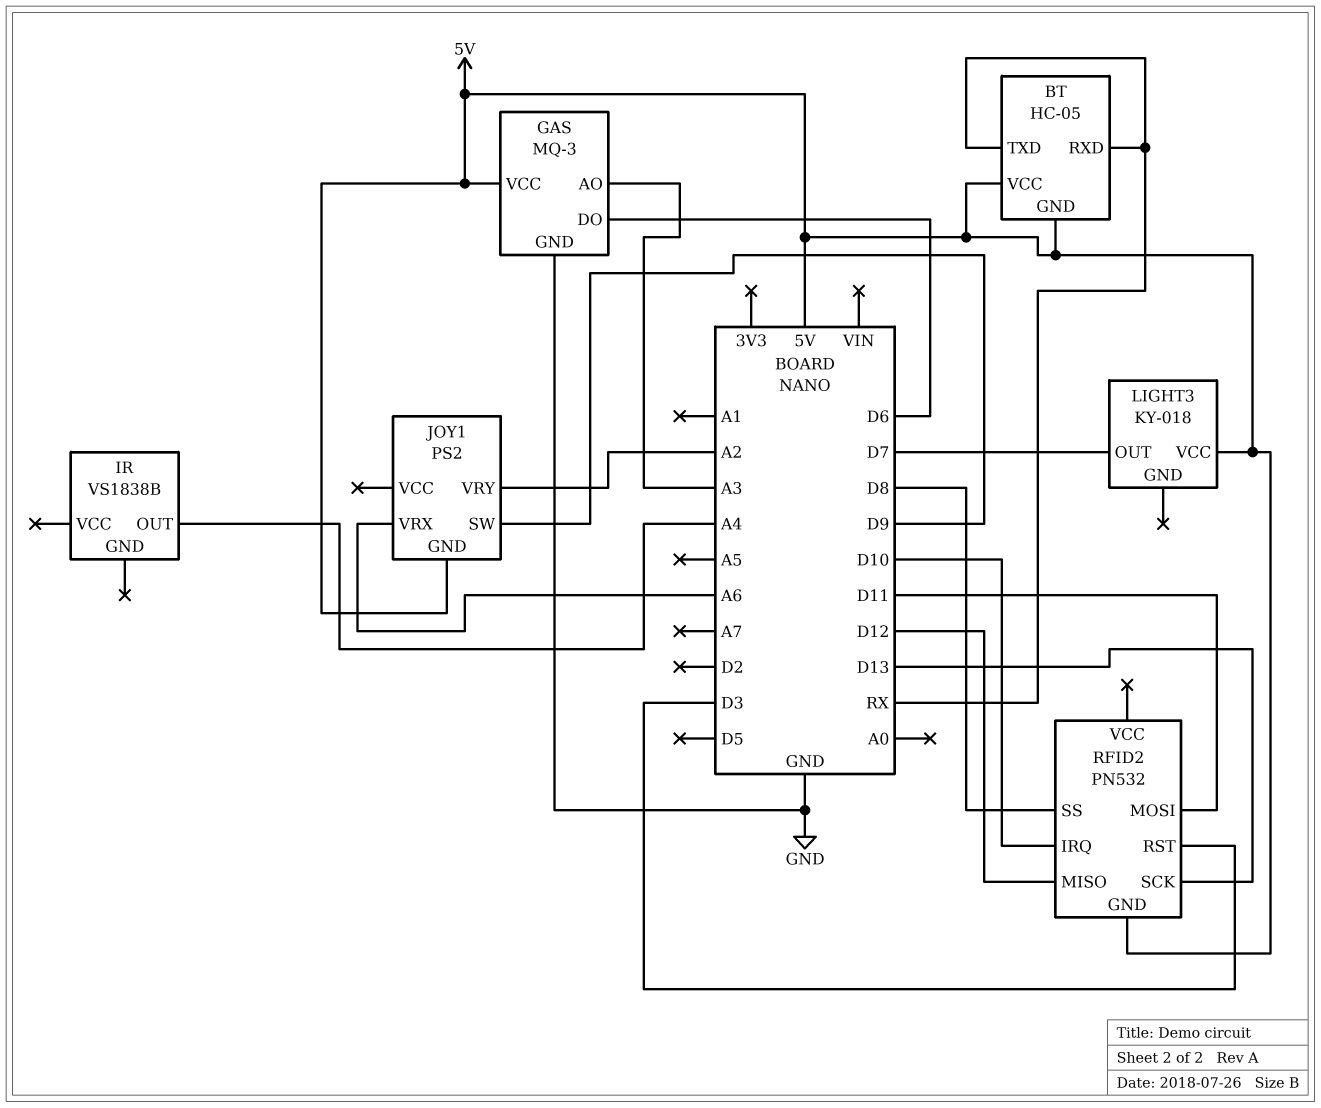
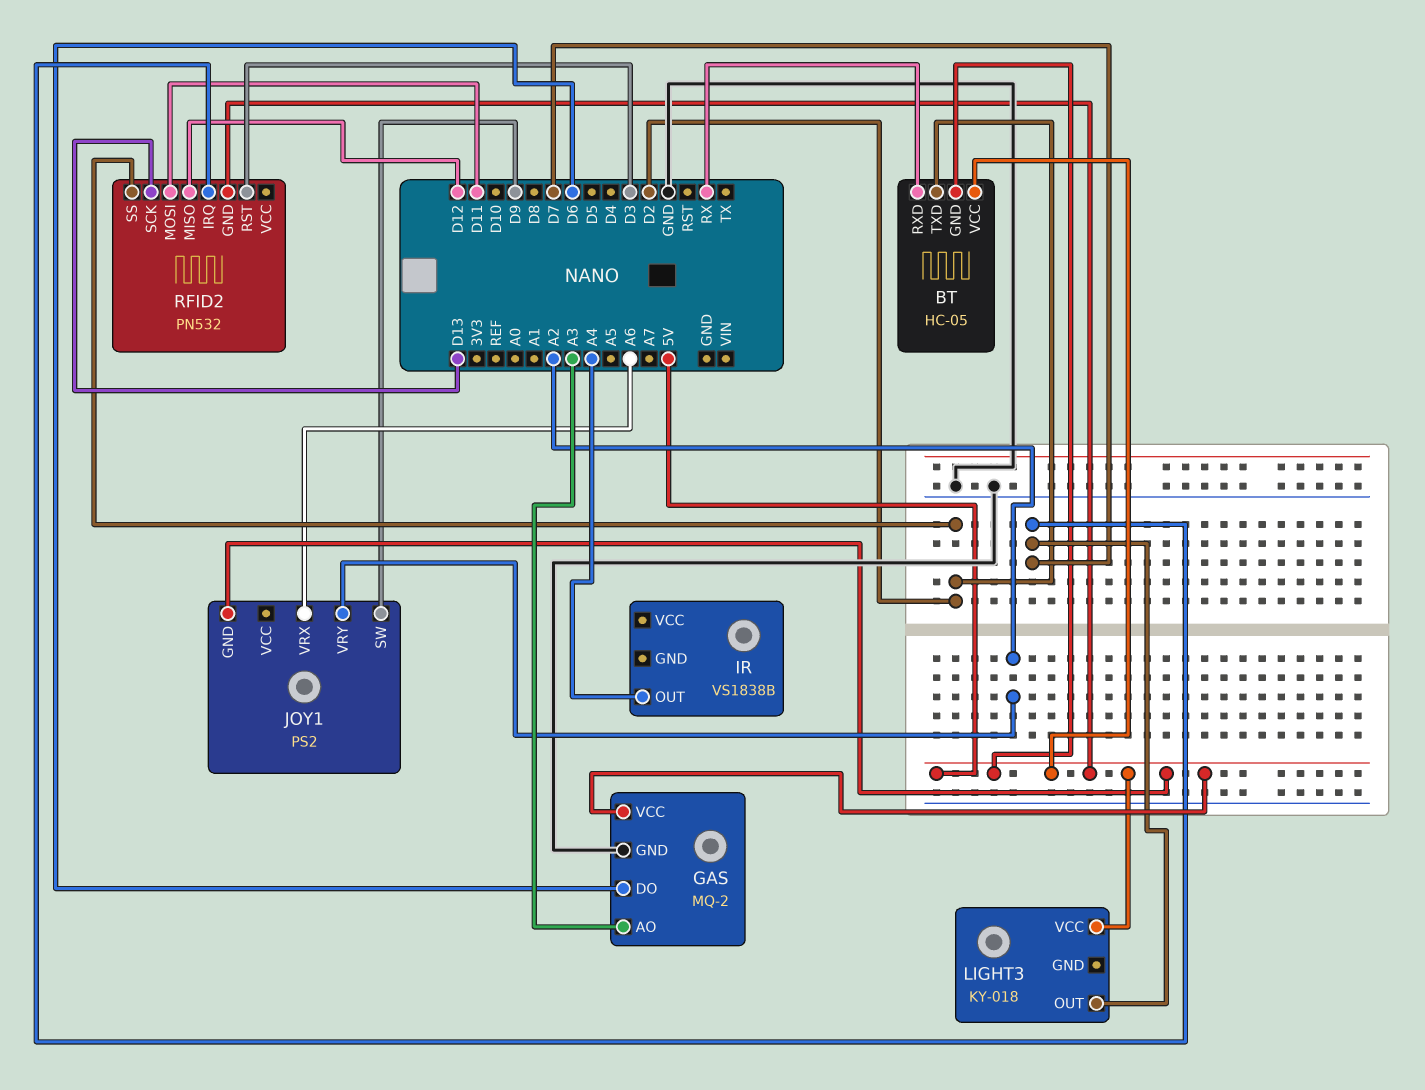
BT pin TXD: RX -> D2
GAS: MQ-3 -> MQ-2
RFID2 pin IRQ: D10 -> D7
RFID2 pin SS: D8 -> D2

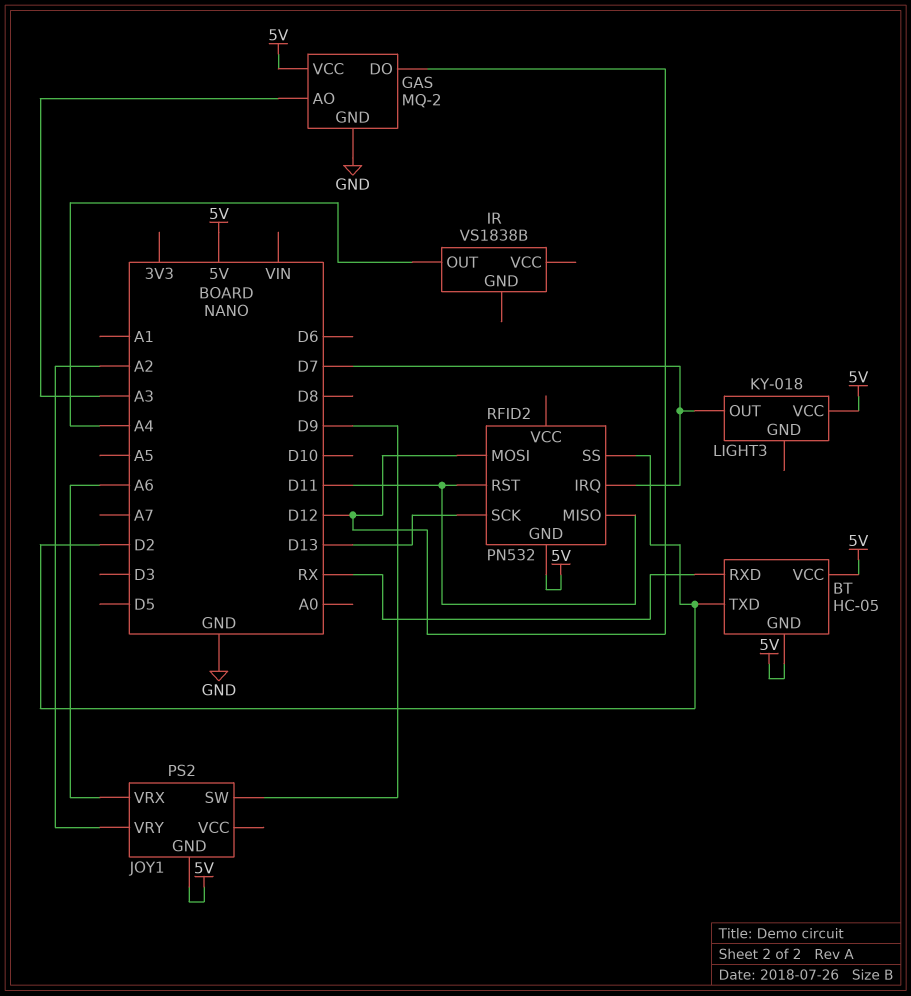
GAS pin DO: D6 -> D12
RFID2 pin MISO: D12 -> D11
RFID2 pin MOSI: D11 -> D12
RFID2 pin RST: D3 -> D11

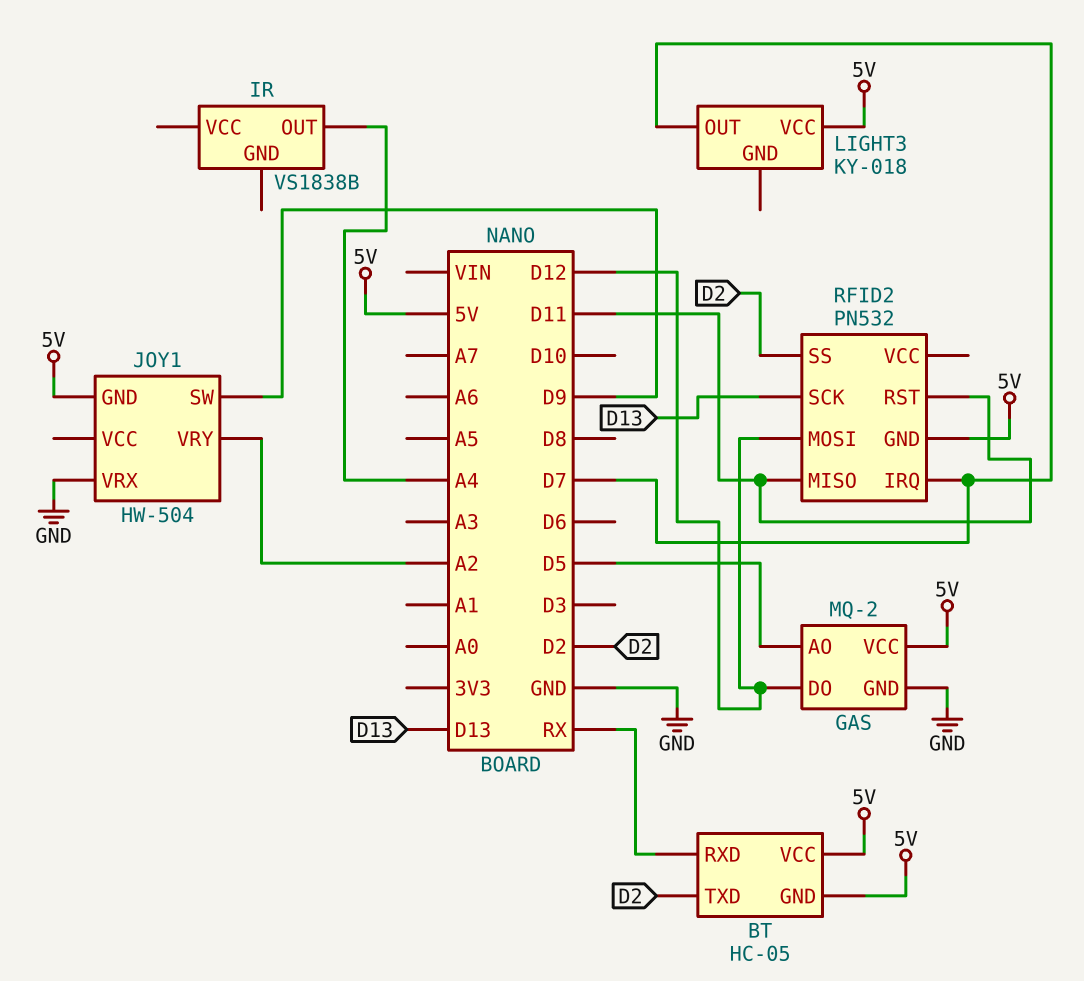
GAS pin AO: A3 -> D5
JOY1: PS2 -> HW-504
JOY1 pin VRX: A6 -> GND

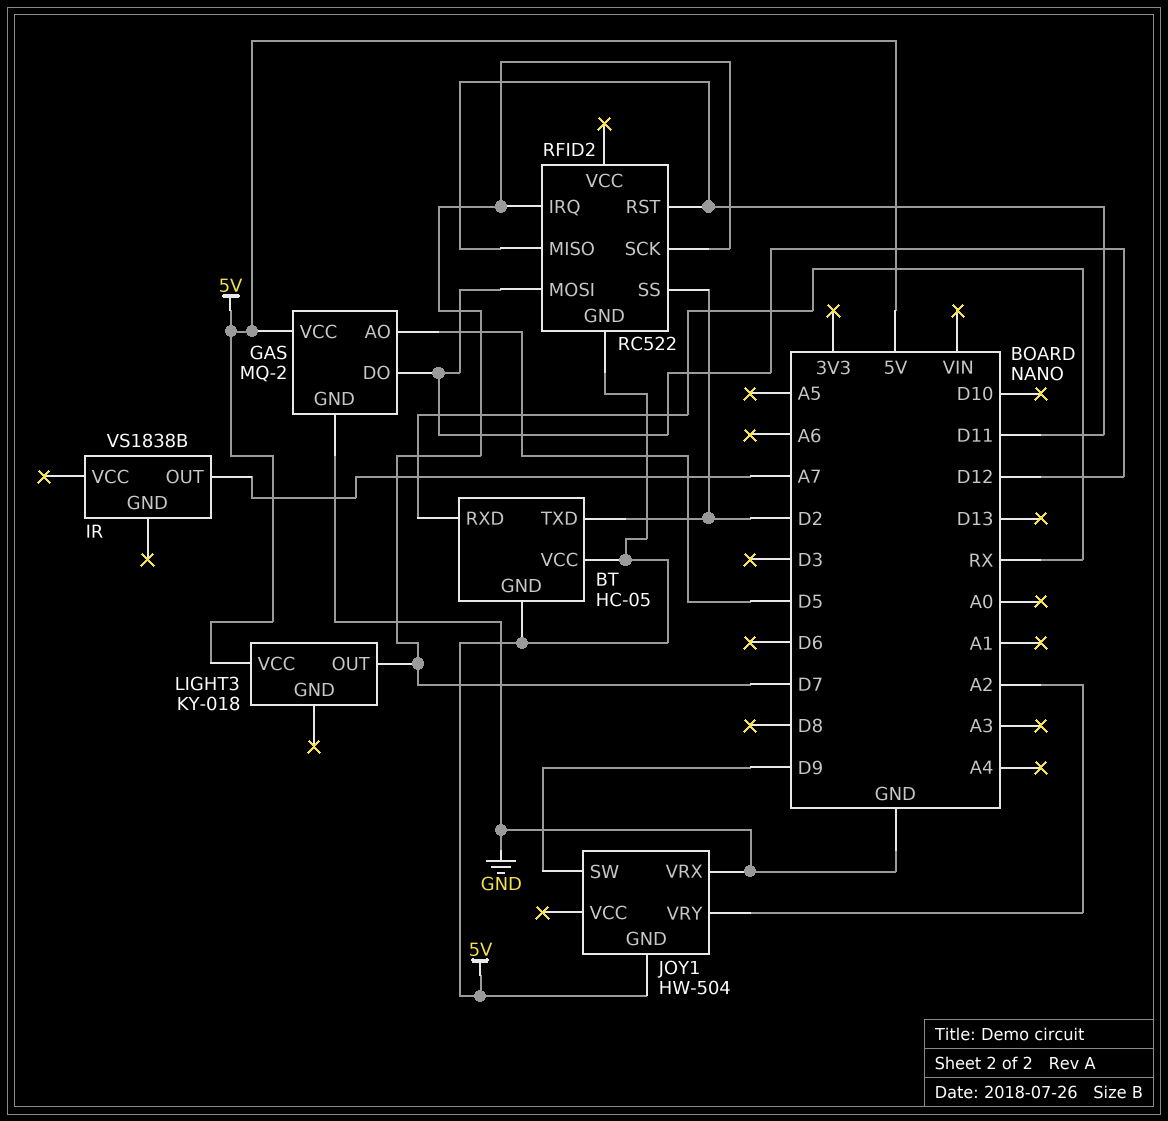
IR pin OUT: A4 -> A7
RFID2: PN532 -> RC522
RFID2 pin SCK: D13 -> D7

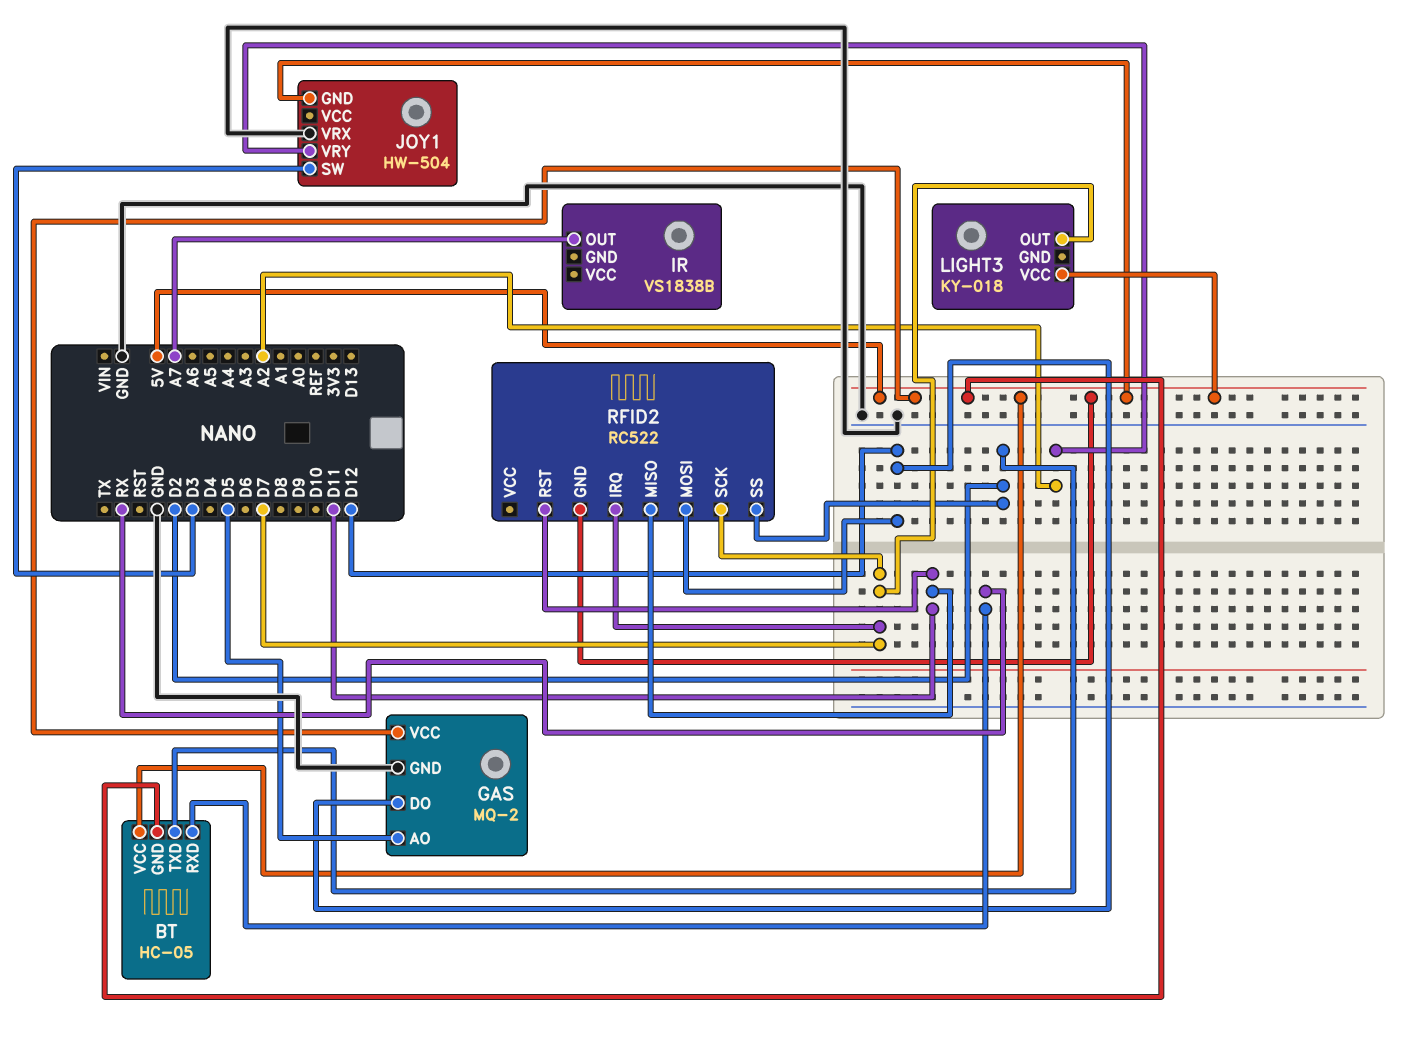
JOY1 pin SW: D9 -> D3

